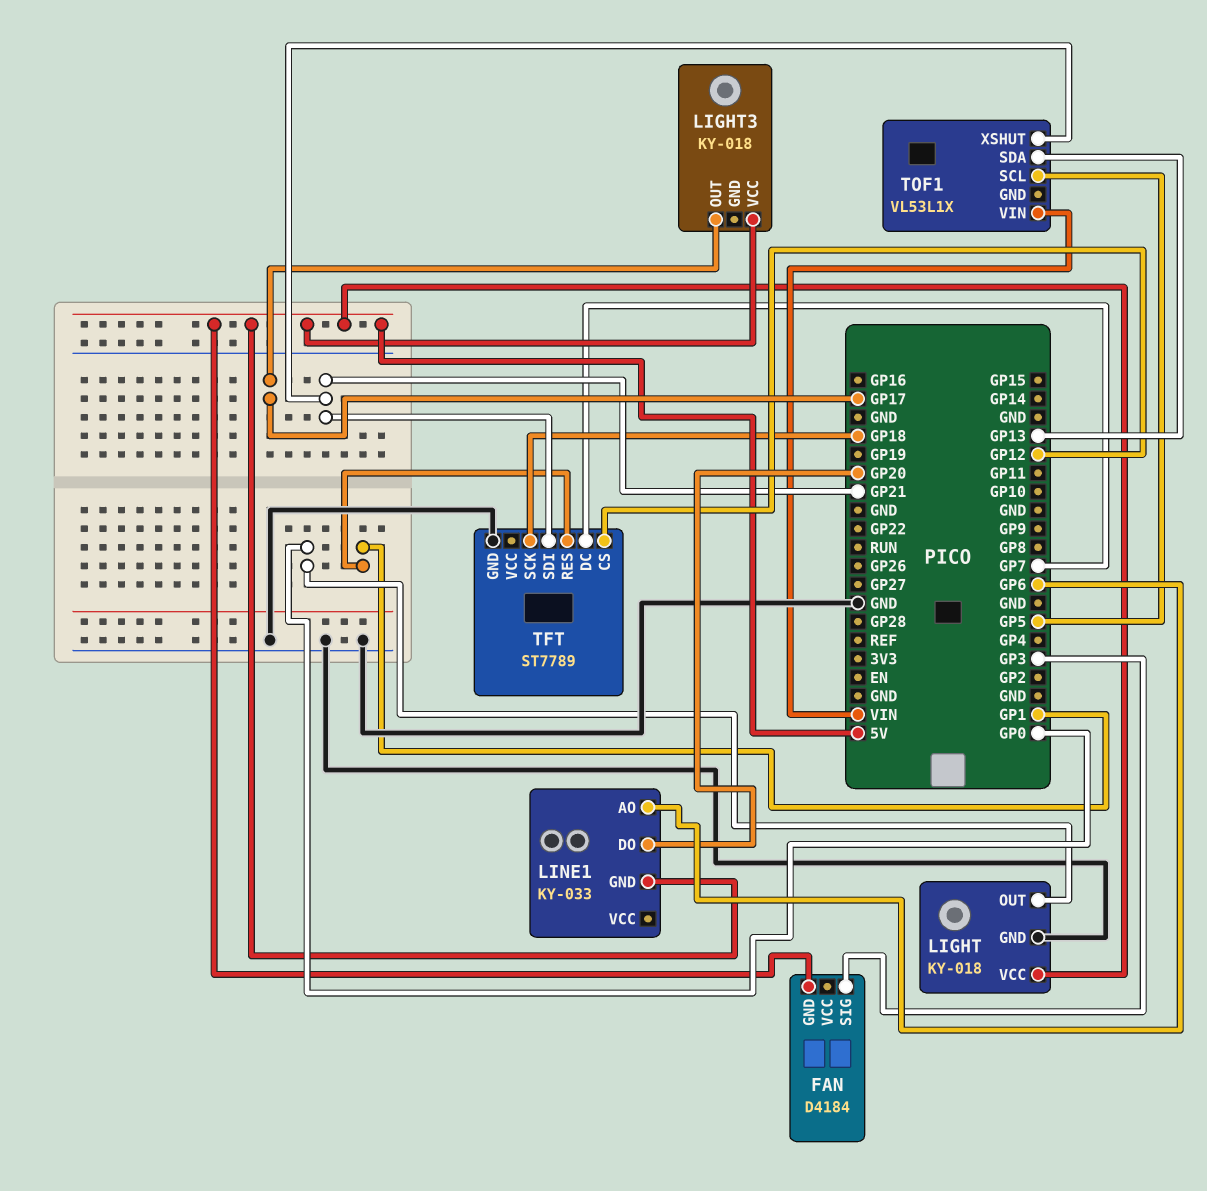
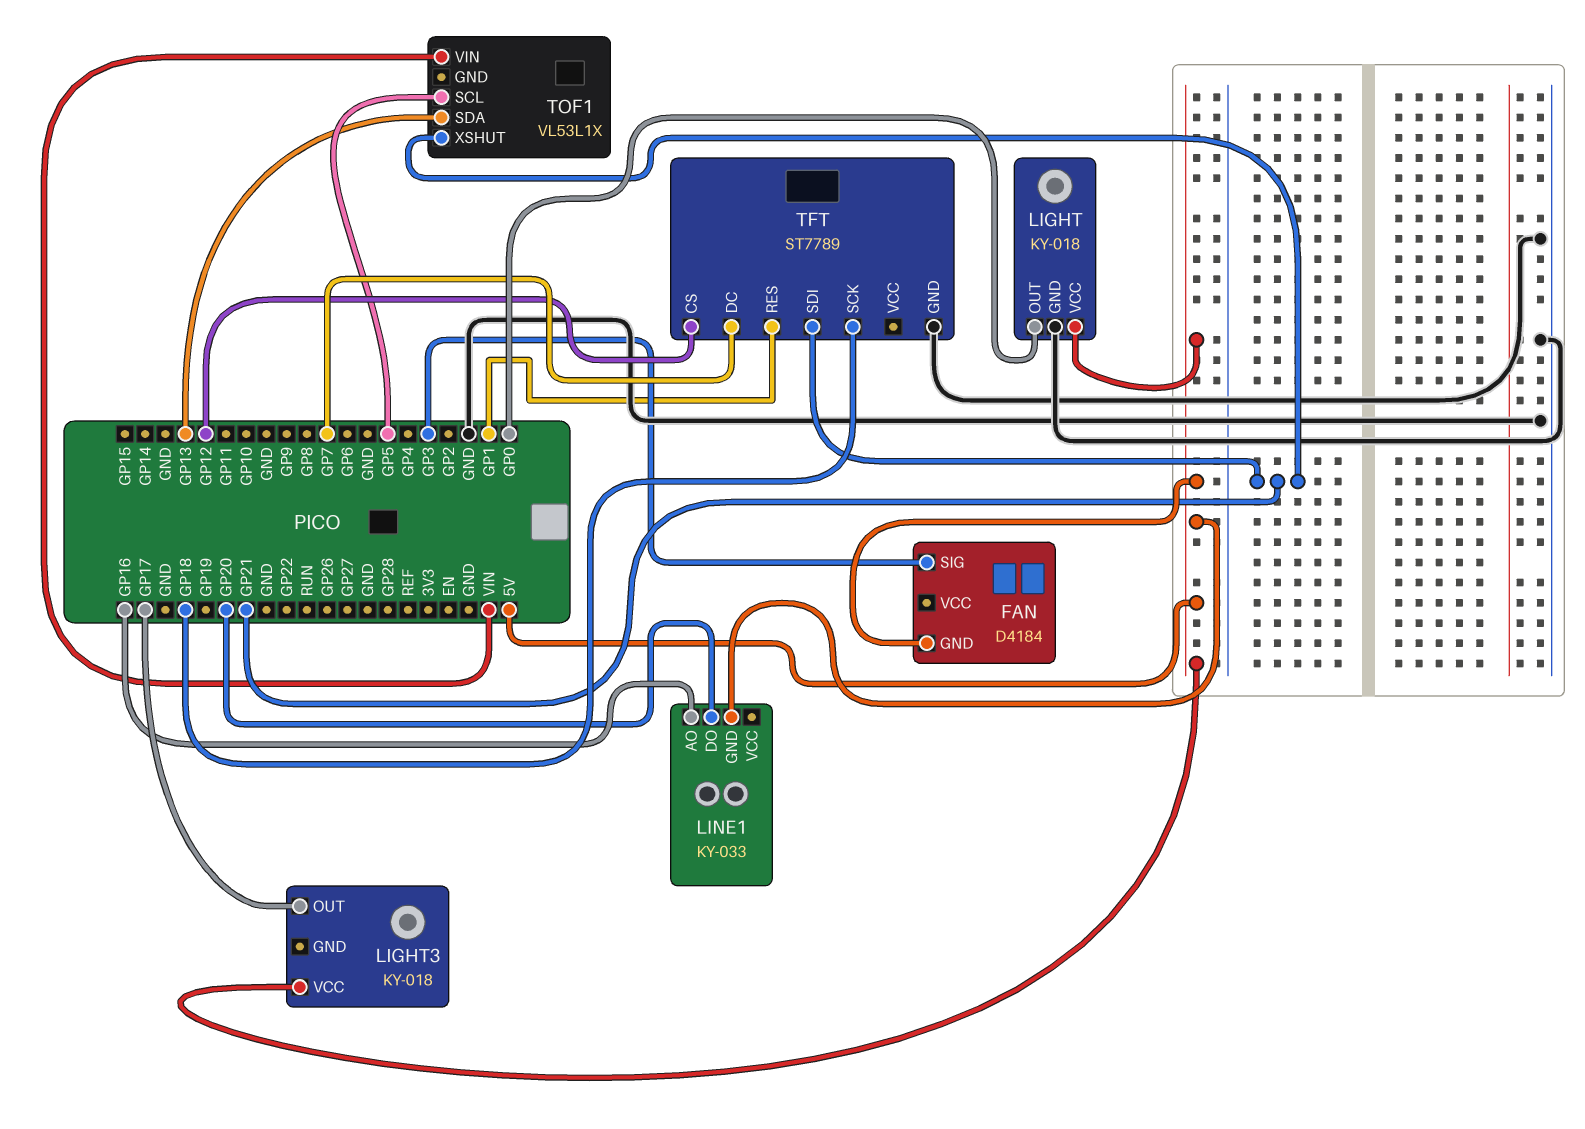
LINE1 pin AO: GP6 -> GP16

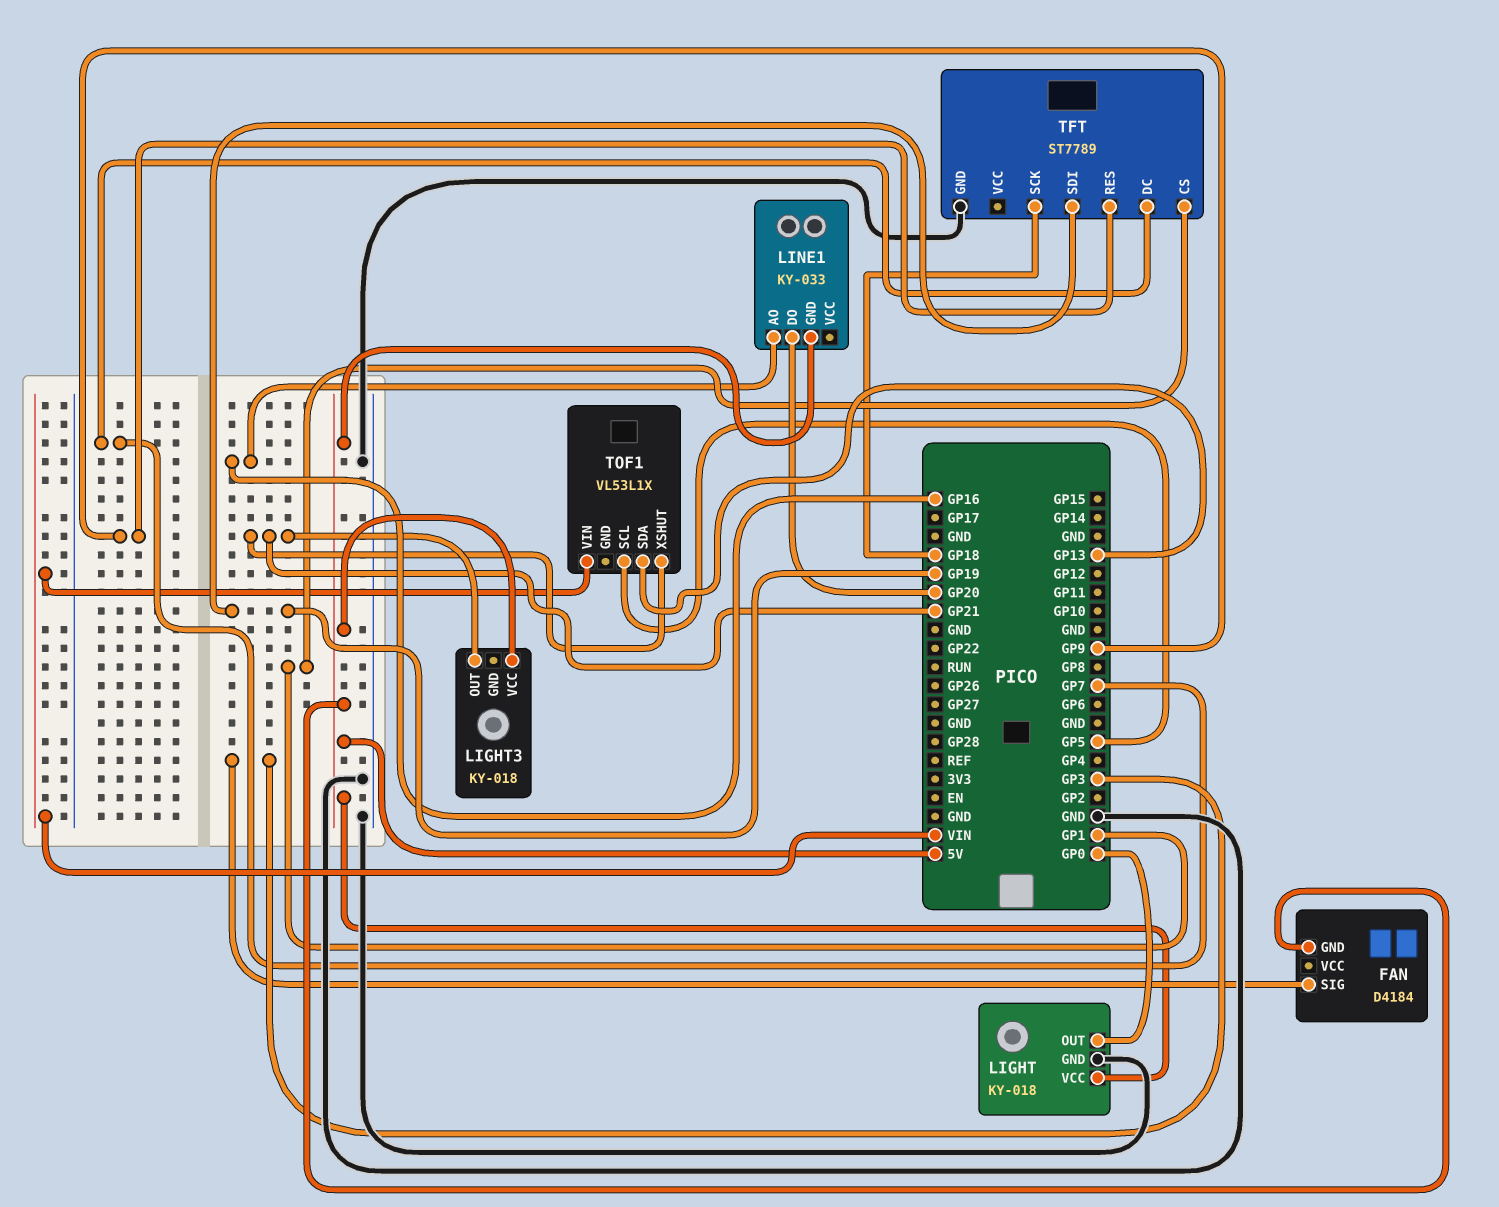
LIGHT3 pin OUT: GP17 -> GP21
TFT pin CS: GP12 -> GP1
TFT pin RES: GP1 -> GP9
TFT pin SDI: GP21 -> GP19

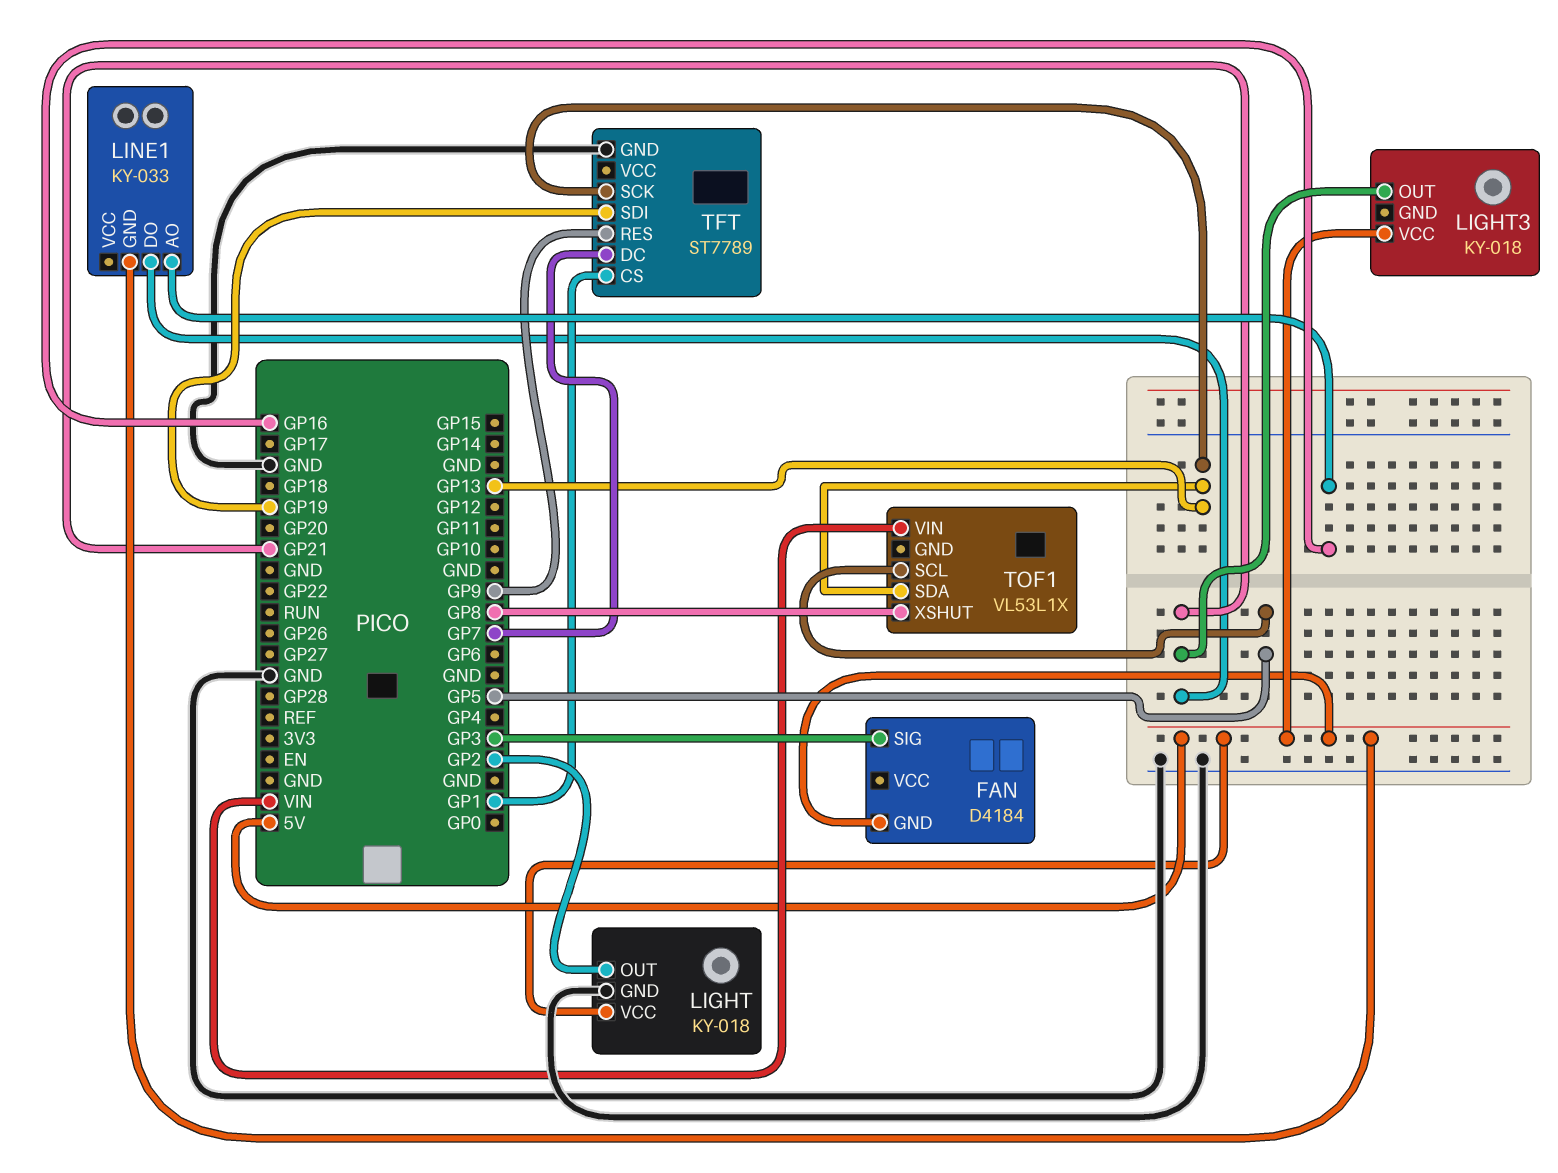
LIGHT pin OUT: GP0 -> GP2
LINE1 pin DO: GP20 -> GP21
TFT pin SCK: GP18 -> GP13
TOF1 pin XSHUT: GP21 -> GP8

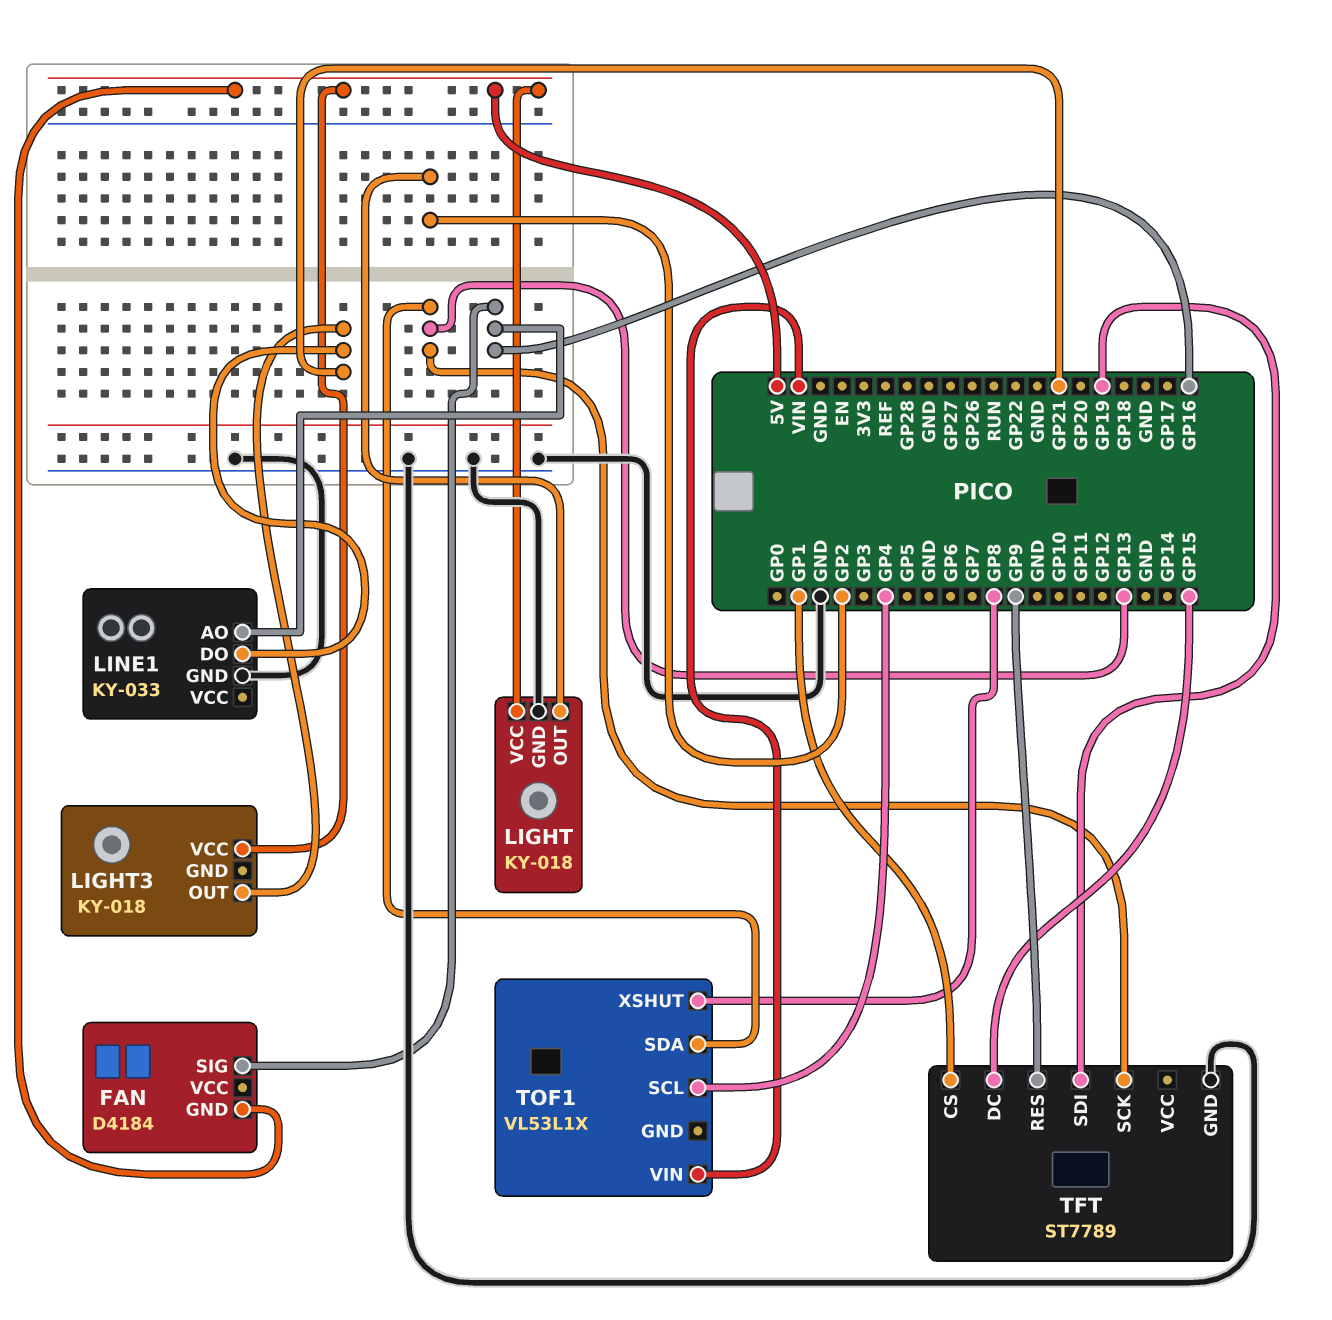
FAN pin SIG: GP3 -> GP16
LINE1 pin GND: 5V -> GND
TFT pin DC: GP7 -> GP15
TOF1 pin SCL: GP5 -> GP4

